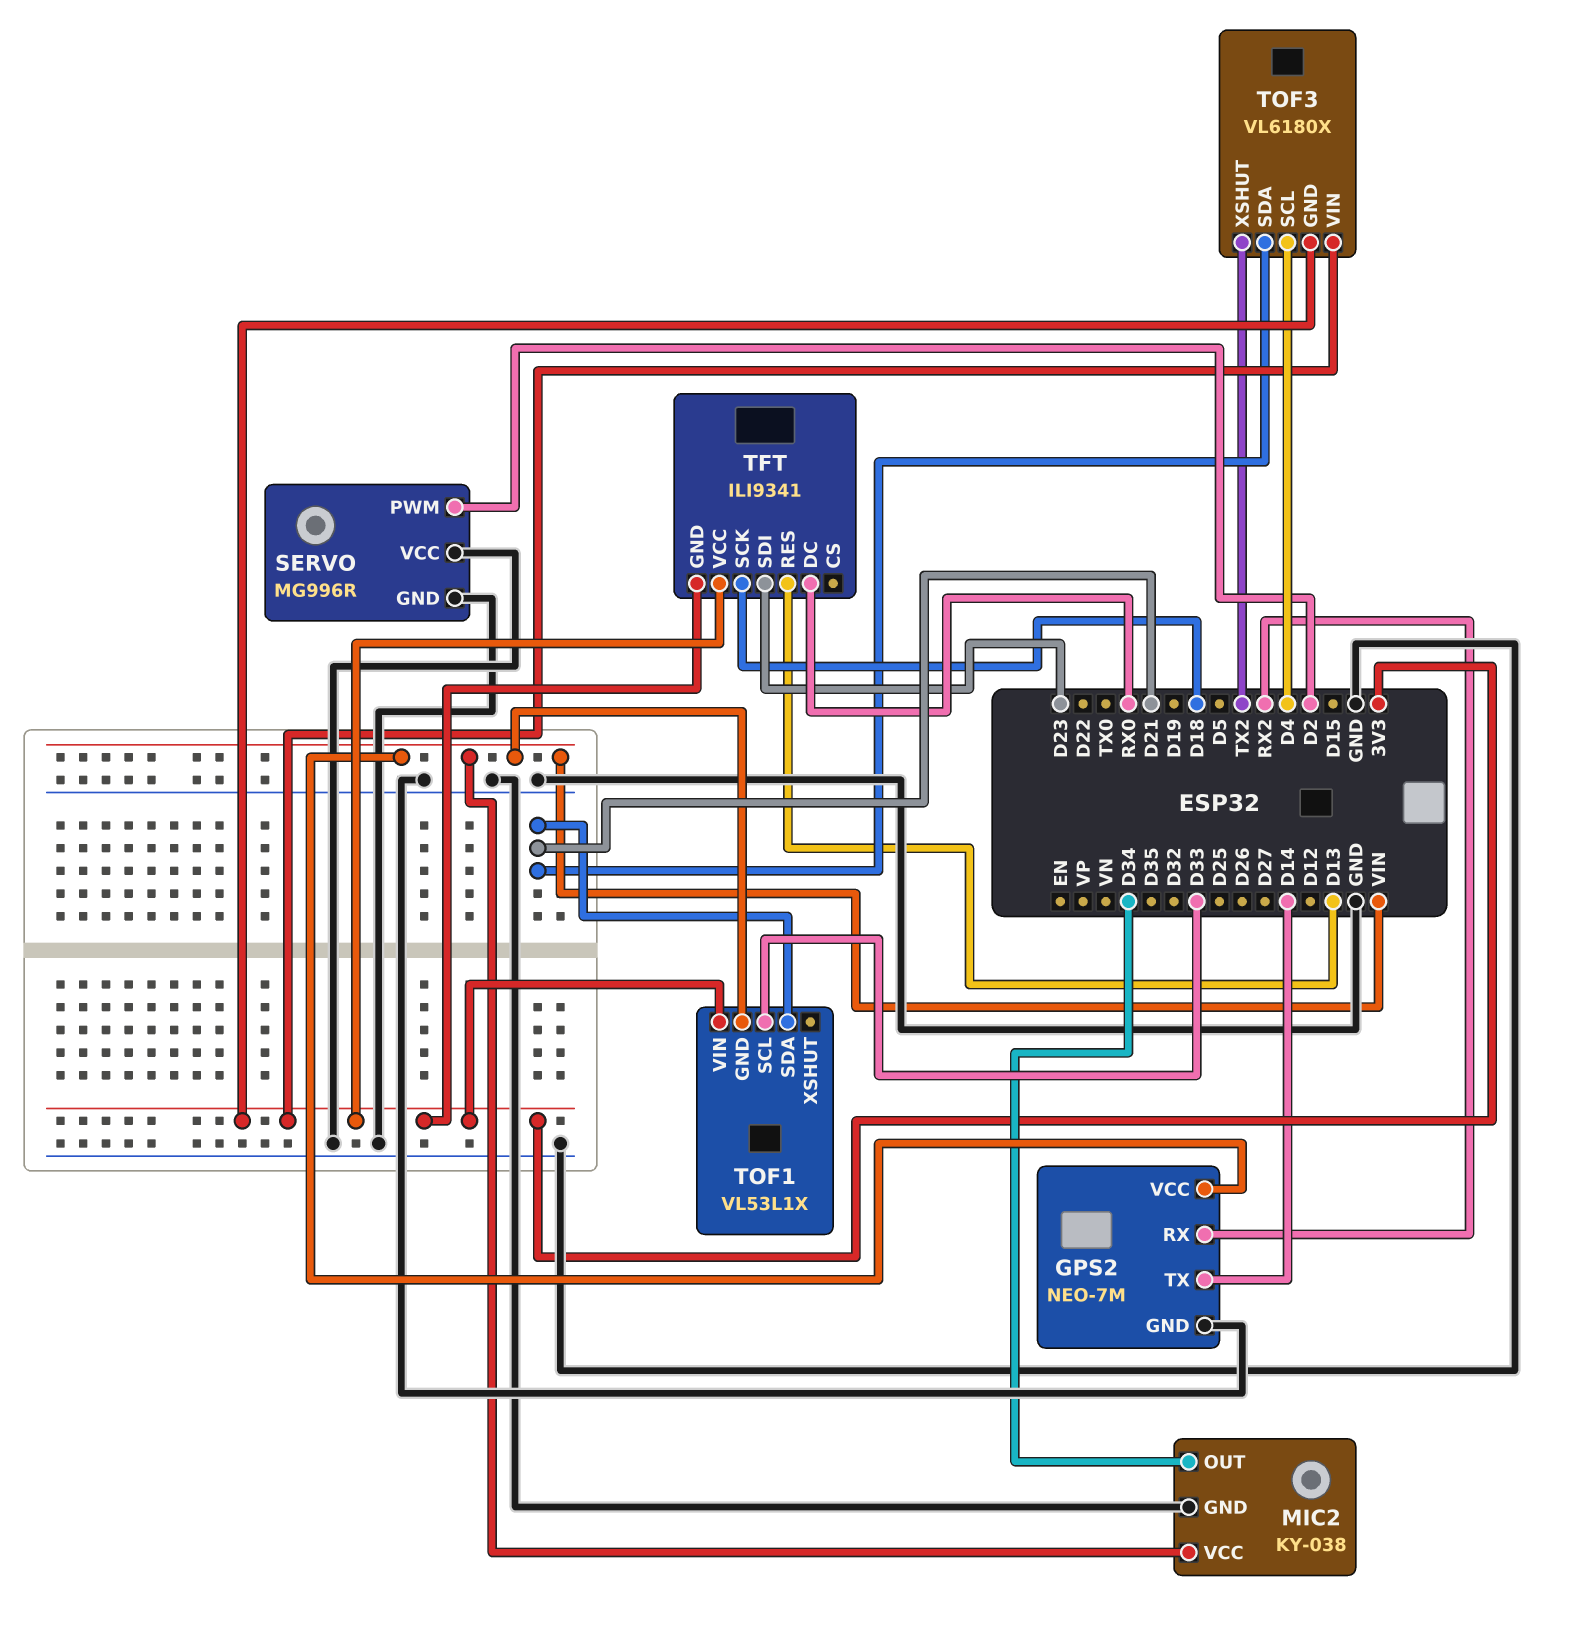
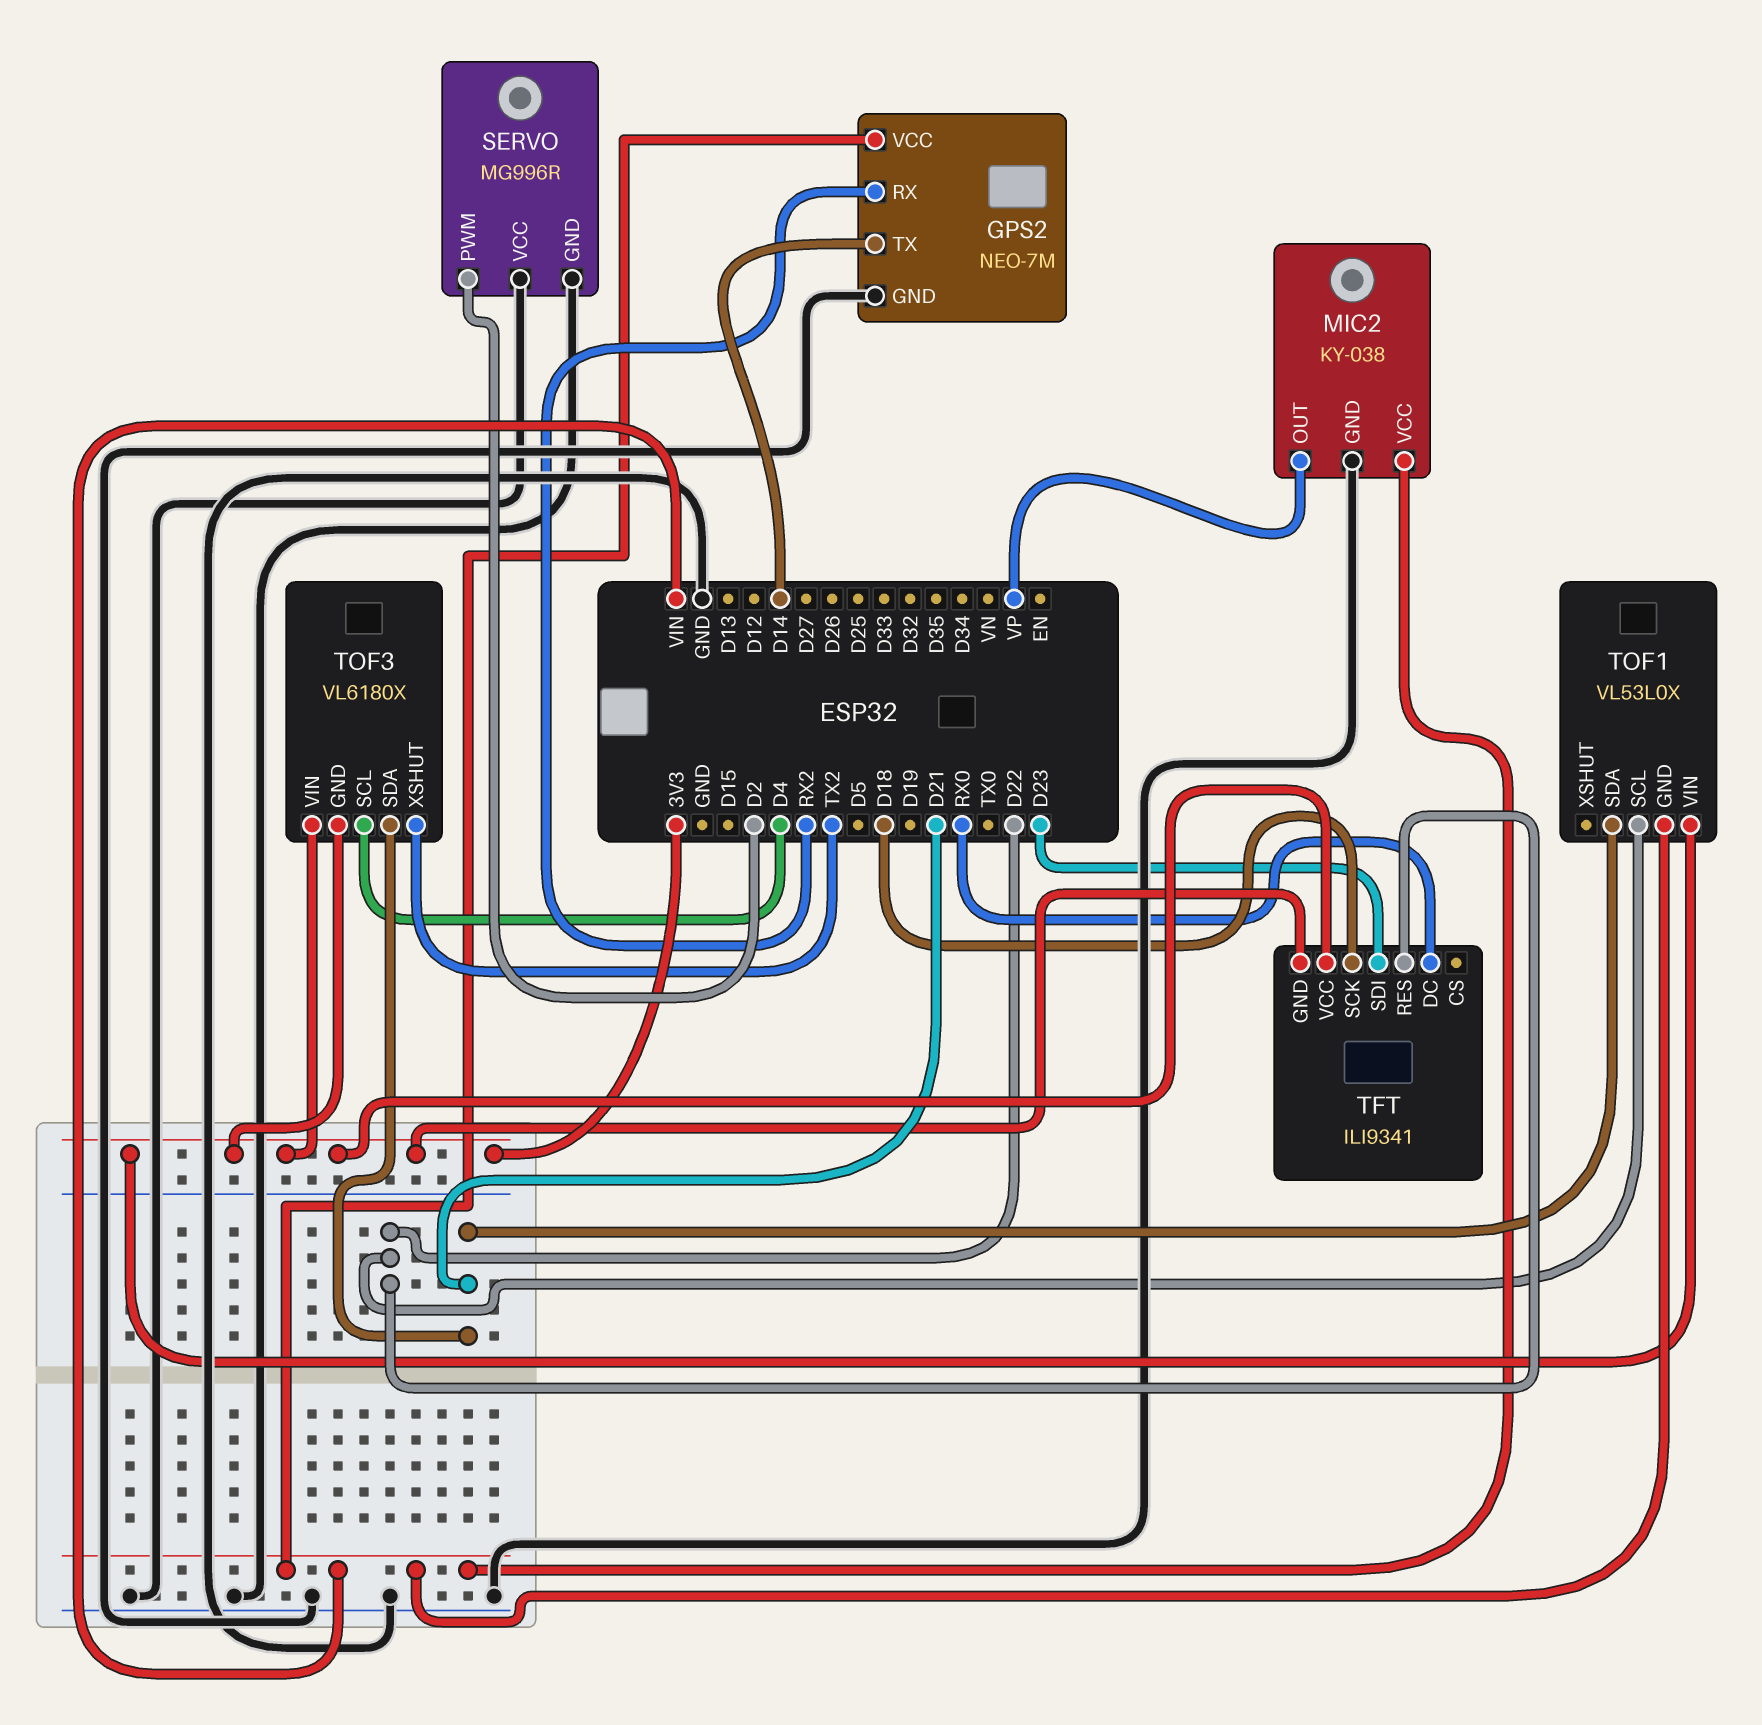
MIC2 pin OUT: D34 -> VP
TFT pin RES: D13 -> D22
TOF1: VL53L1X -> VL53L0X
TOF1 pin SCL: D33 -> D22

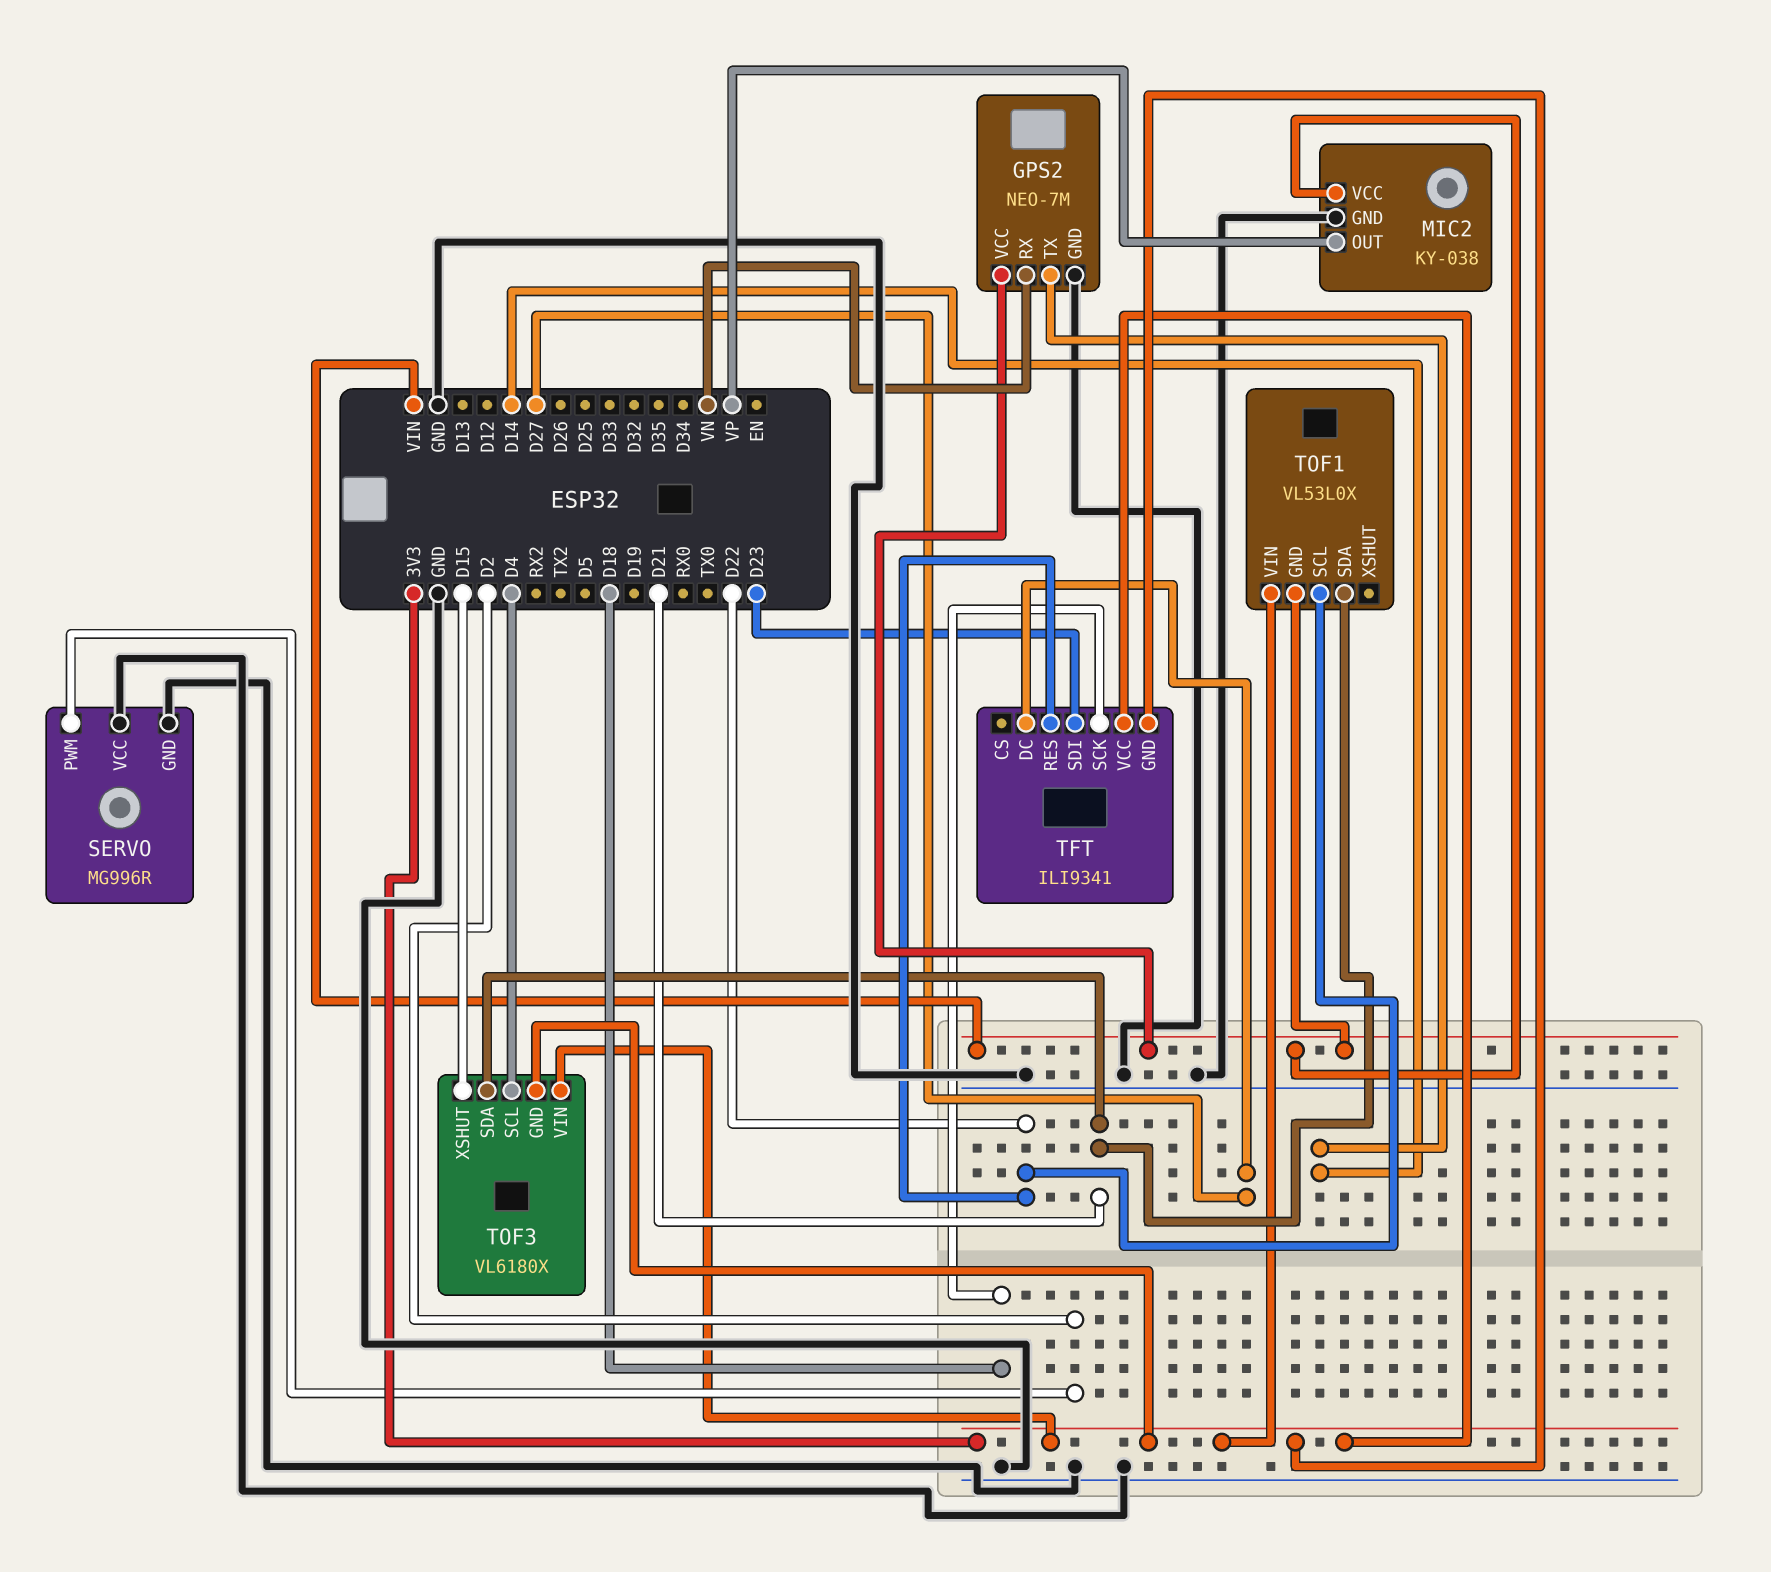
GPS2 pin RX: RX2 -> VN
TFT pin DC: RX0 -> D27
TOF3 pin XSHUT: TX2 -> D15

